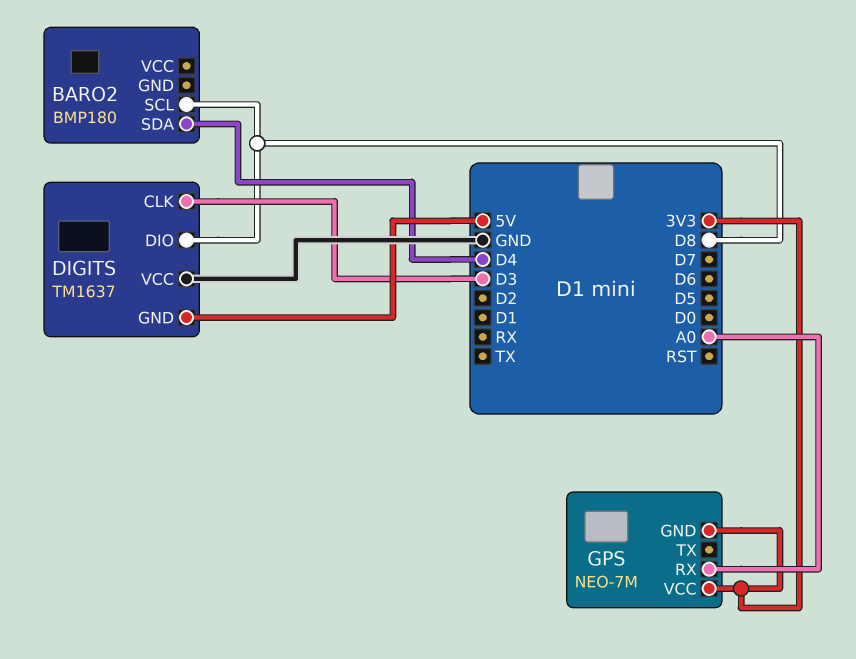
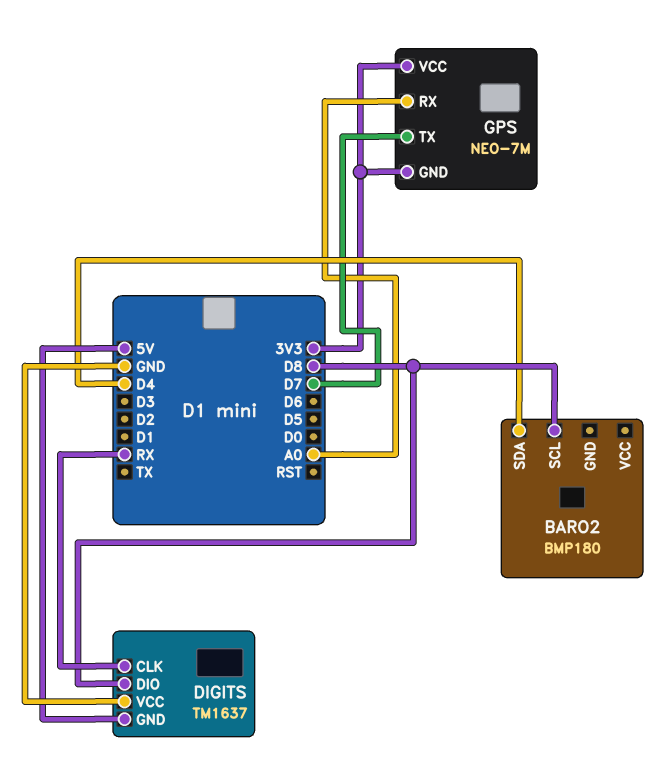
DIGITS pin CLK: D3 -> RX
GPS pin TX: none -> D7

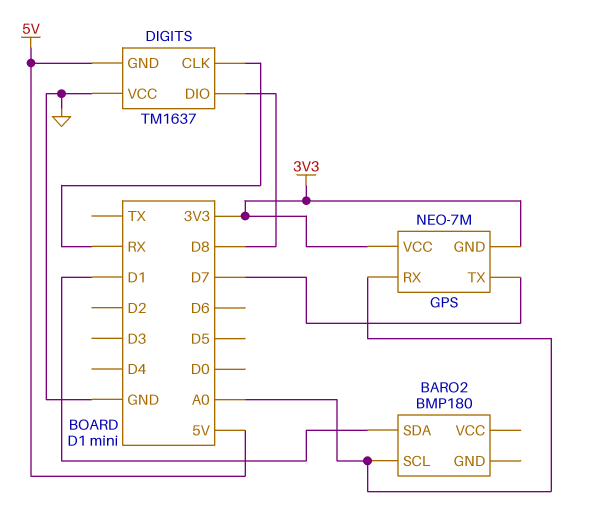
BARO2 pin SCL: D8 -> A0
BARO2 pin SDA: D4 -> D1

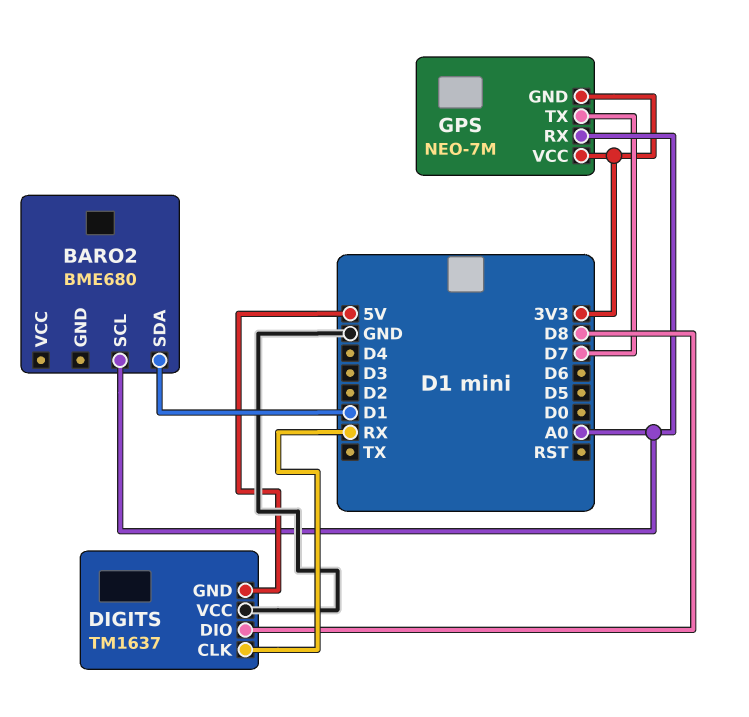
BARO2: BMP180 -> BME680

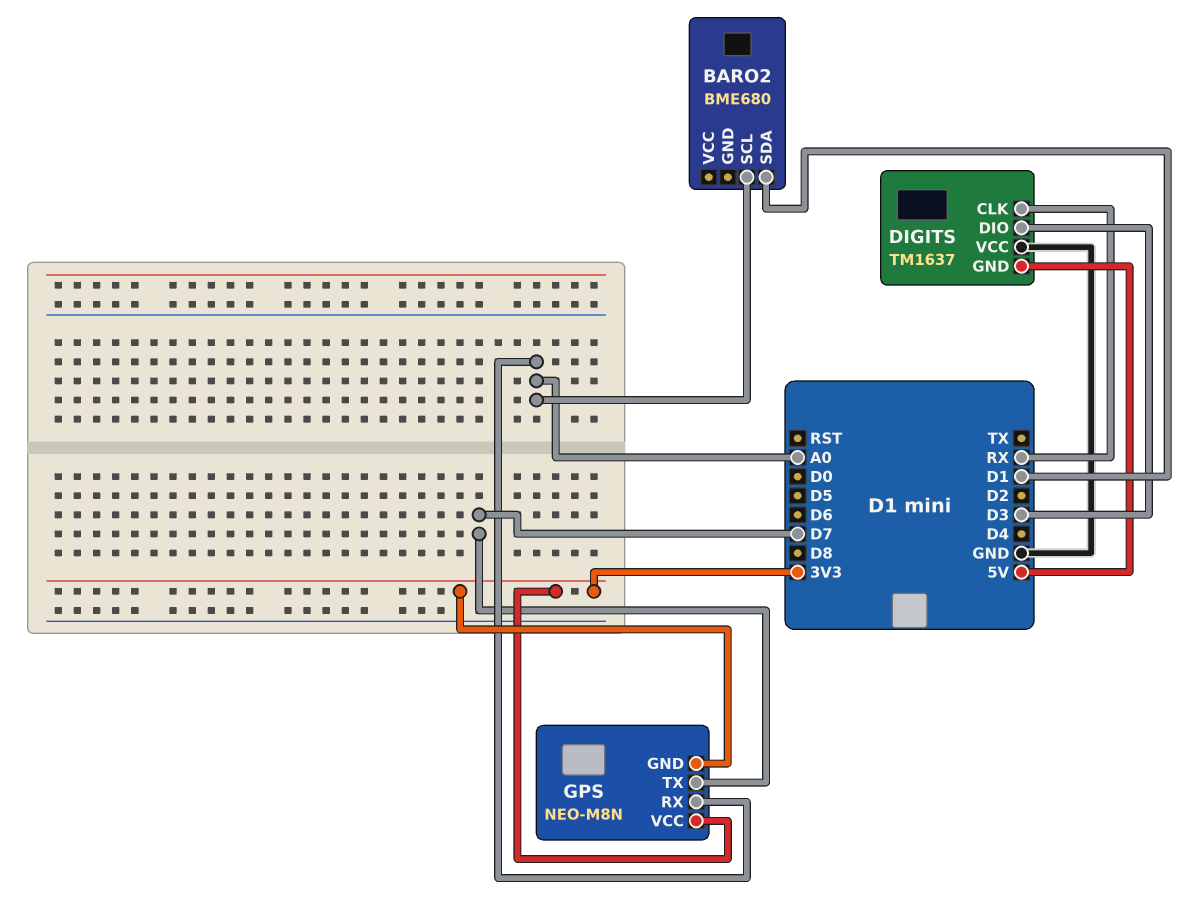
DIGITS pin DIO: D8 -> D3
GPS: NEO-7M -> NEO-M8N

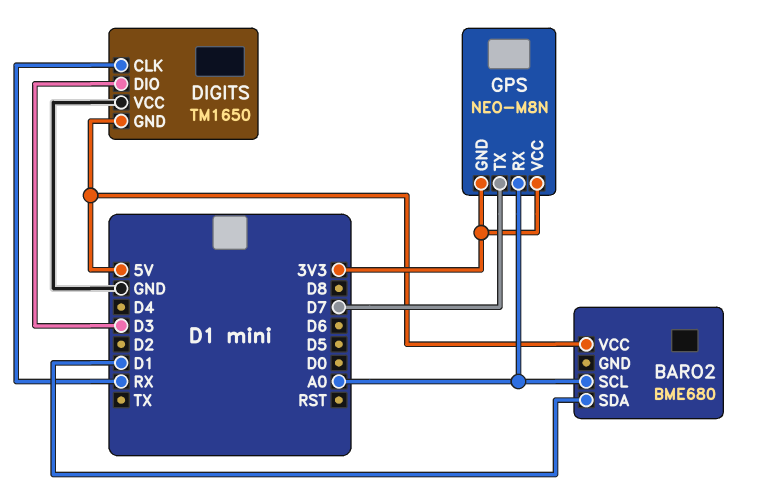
BARO2 pin VCC: none -> 5V
DIGITS: TM1637 -> TM1650

